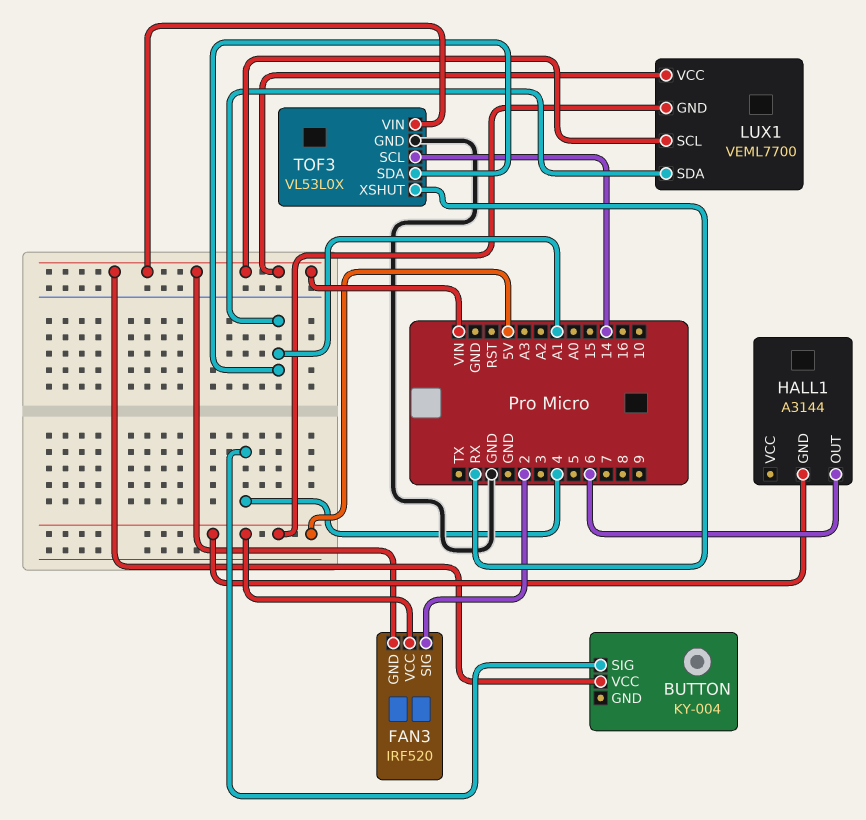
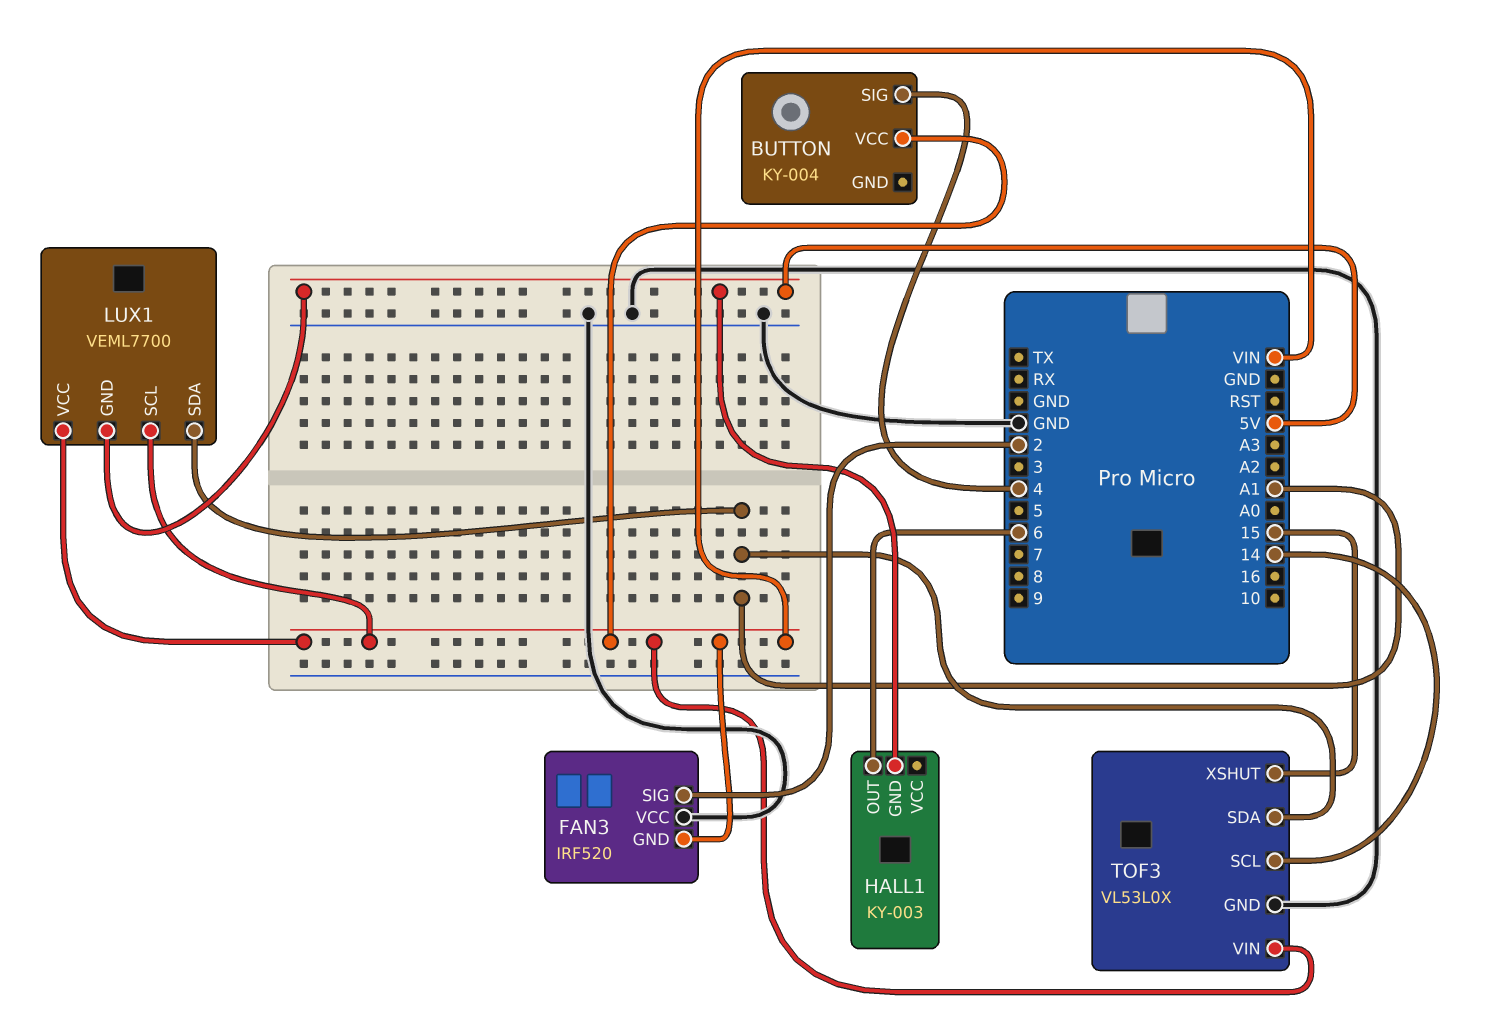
FAN3 pin VCC: 5V -> GND
HALL1: A3144 -> KY-003
TOF3 pin XSHUT: RX -> 15

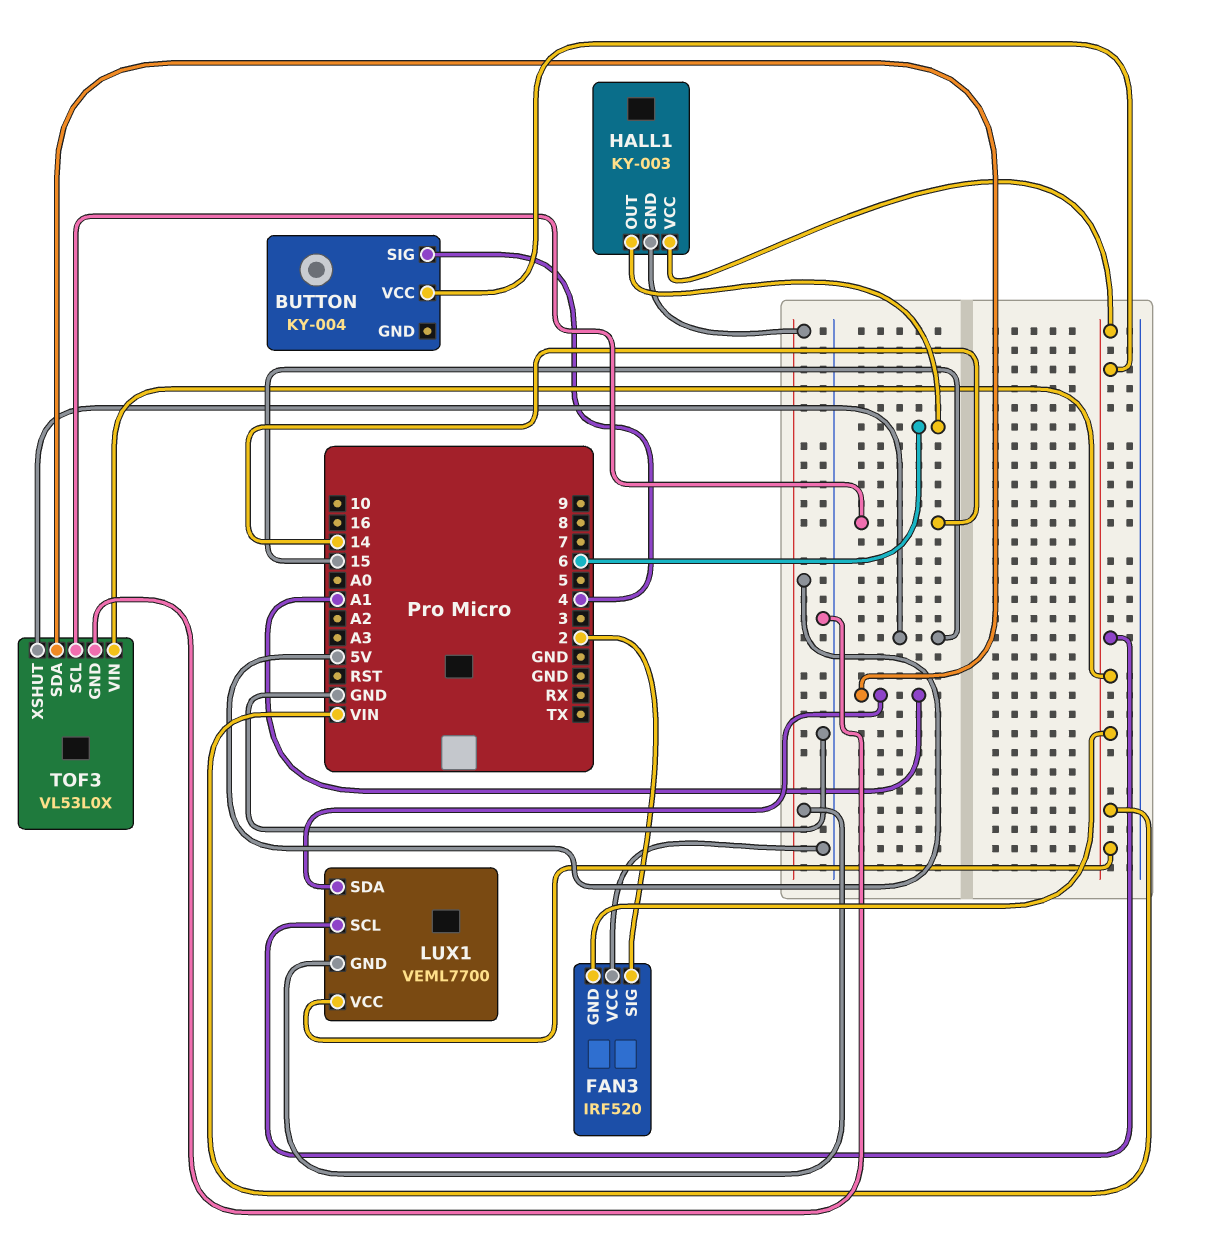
HALL1 pin VCC: none -> VIN

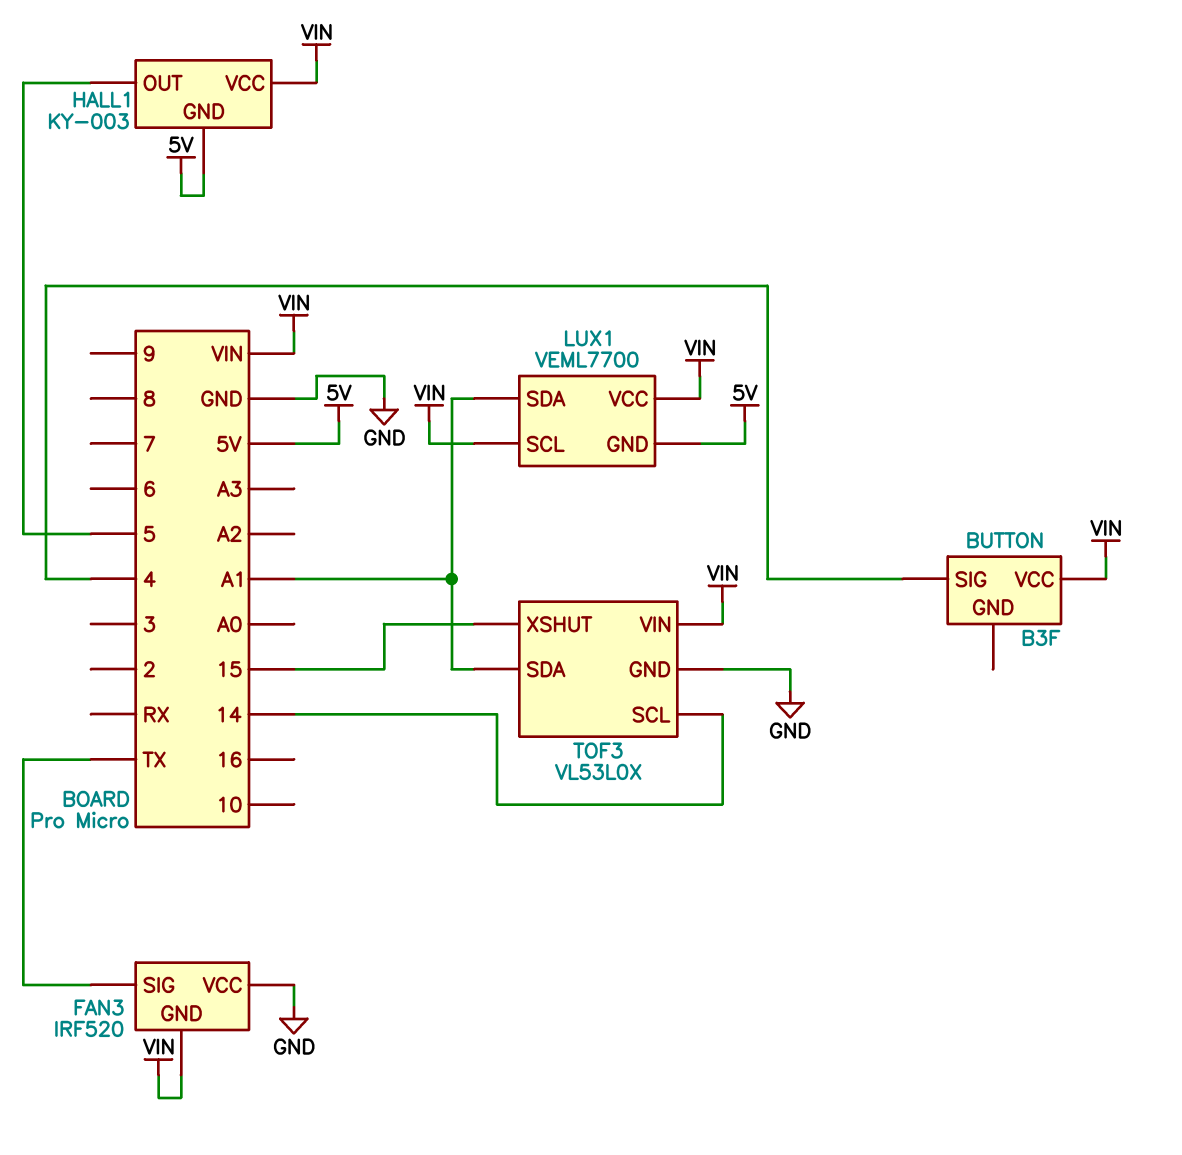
BUTTON: KY-004 -> B3F
FAN3 pin SIG: 2 -> TX
HALL1 pin OUT: 6 -> 5

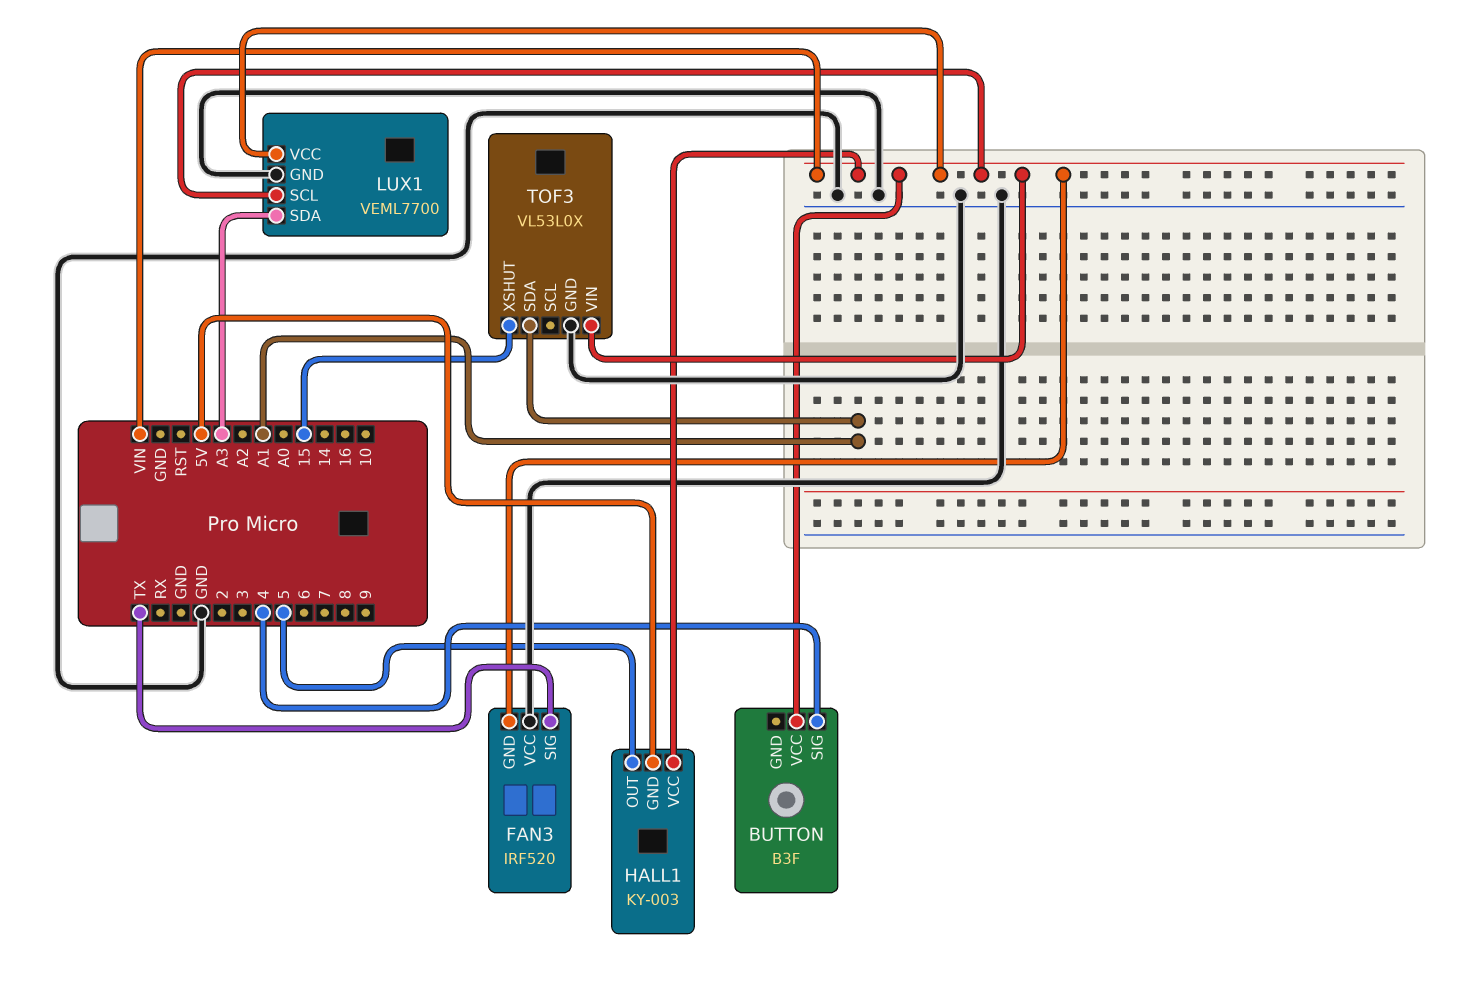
LUX1 pin GND: 5V -> GND
LUX1 pin SDA: A1 -> A3
TOF3 pin SCL: 14 -> none

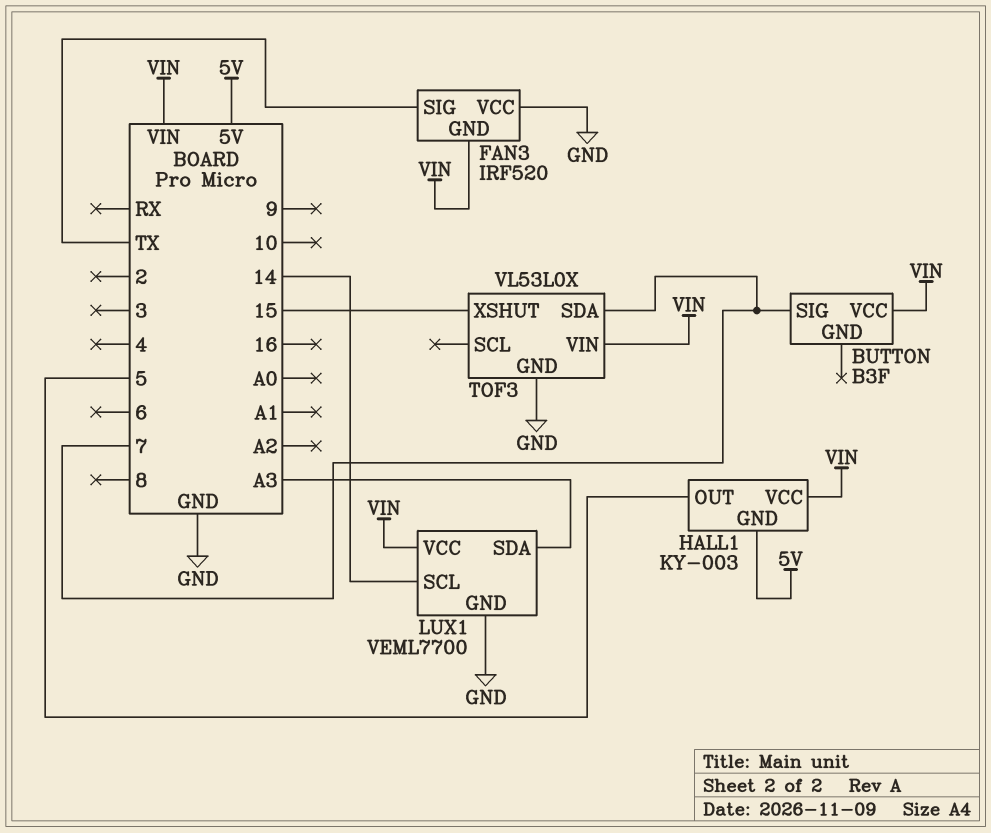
BUTTON pin SIG: 4 -> 7
LUX1 pin SCL: VIN -> 14
TOF3 pin SDA: A1 -> 7

